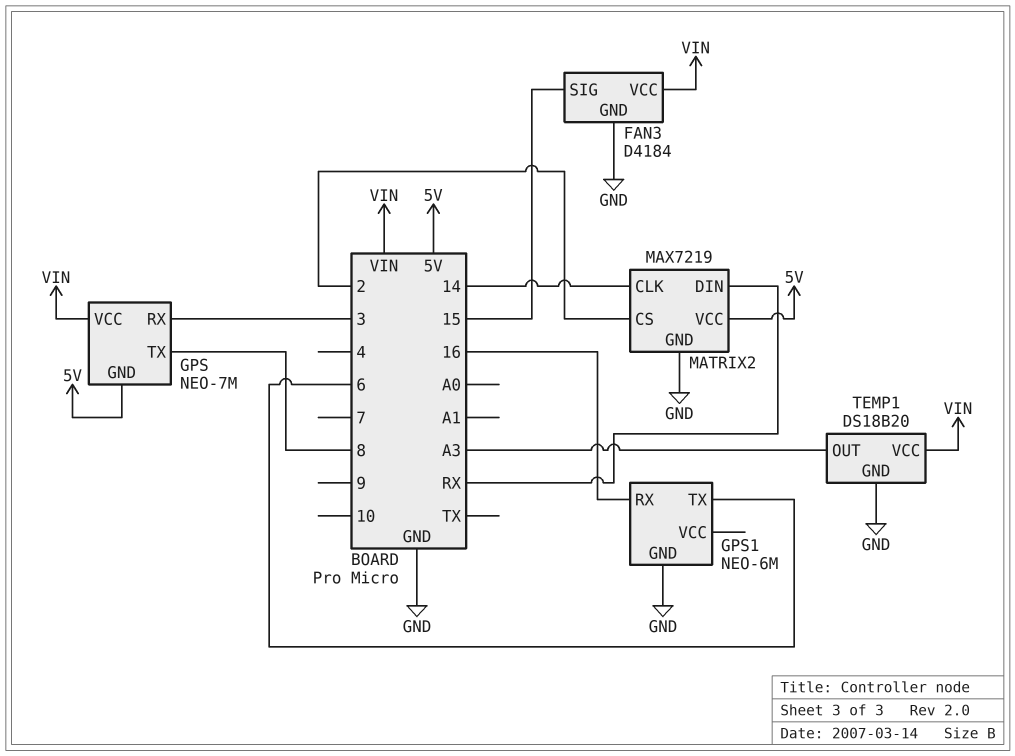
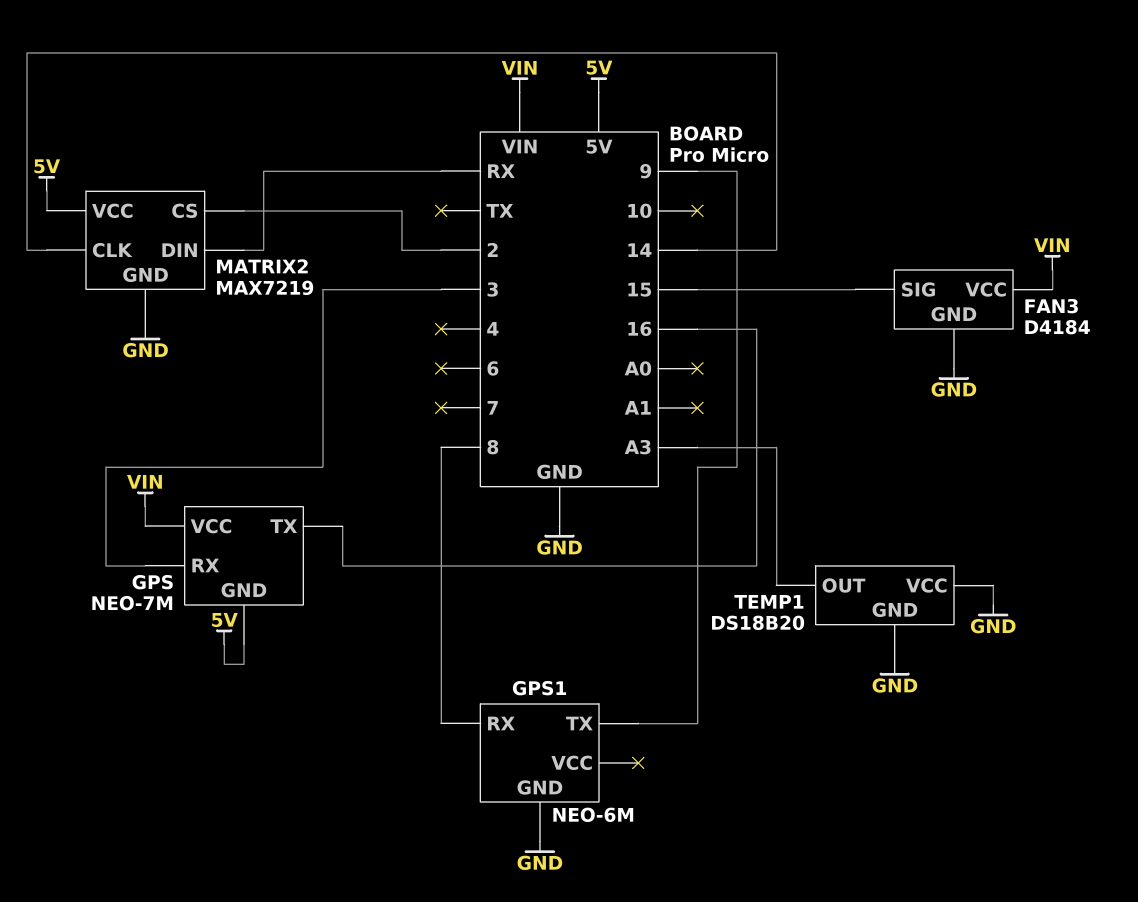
GPS pin TX: 8 -> 16
GPS1 pin RX: 16 -> 8
GPS1 pin TX: 6 -> 9
TEMP1 pin VCC: VIN -> GND

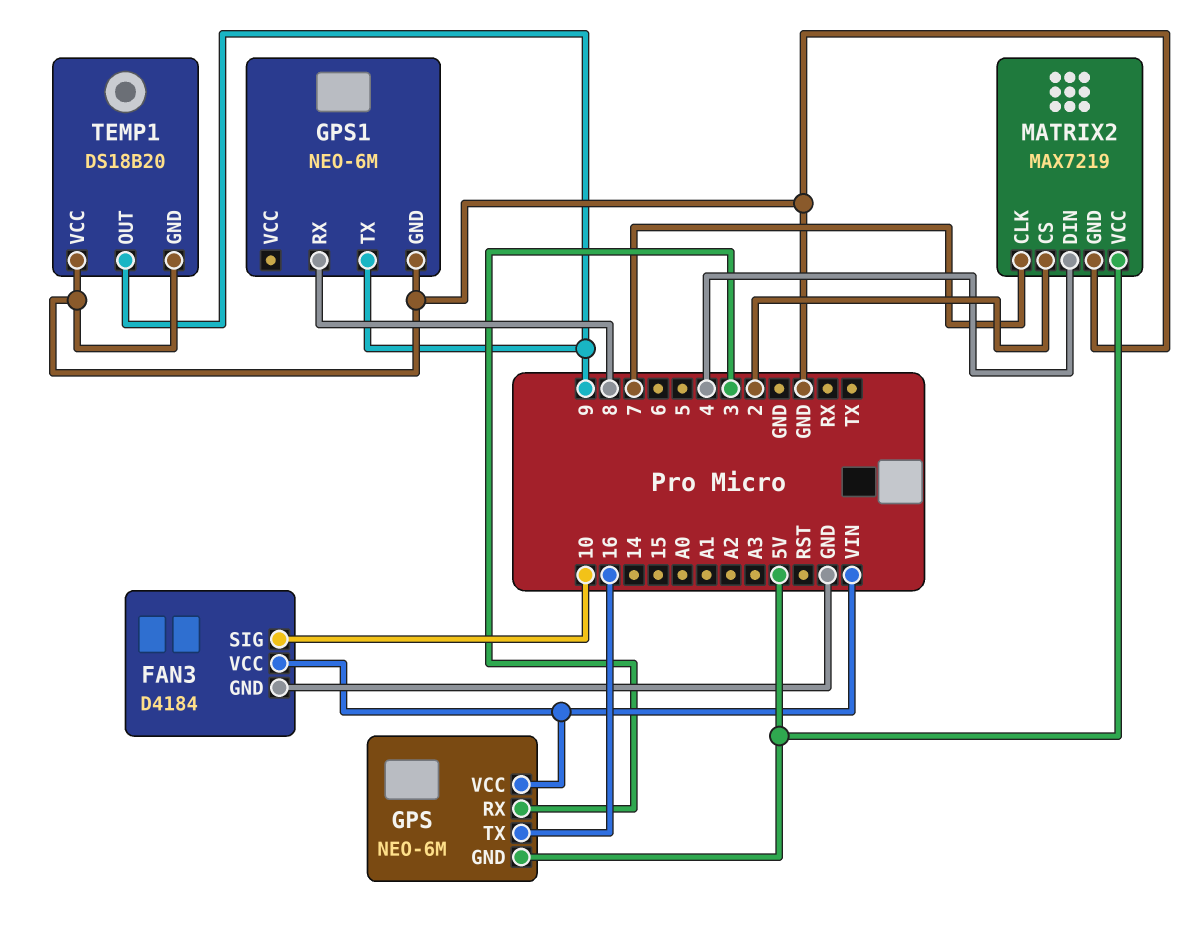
FAN3 pin SIG: 15 -> 10
GPS: NEO-7M -> NEO-6M
MATRIX2 pin CLK: 14 -> 7
MATRIX2 pin DIN: RX -> 4
TEMP1 pin OUT: A3 -> 9

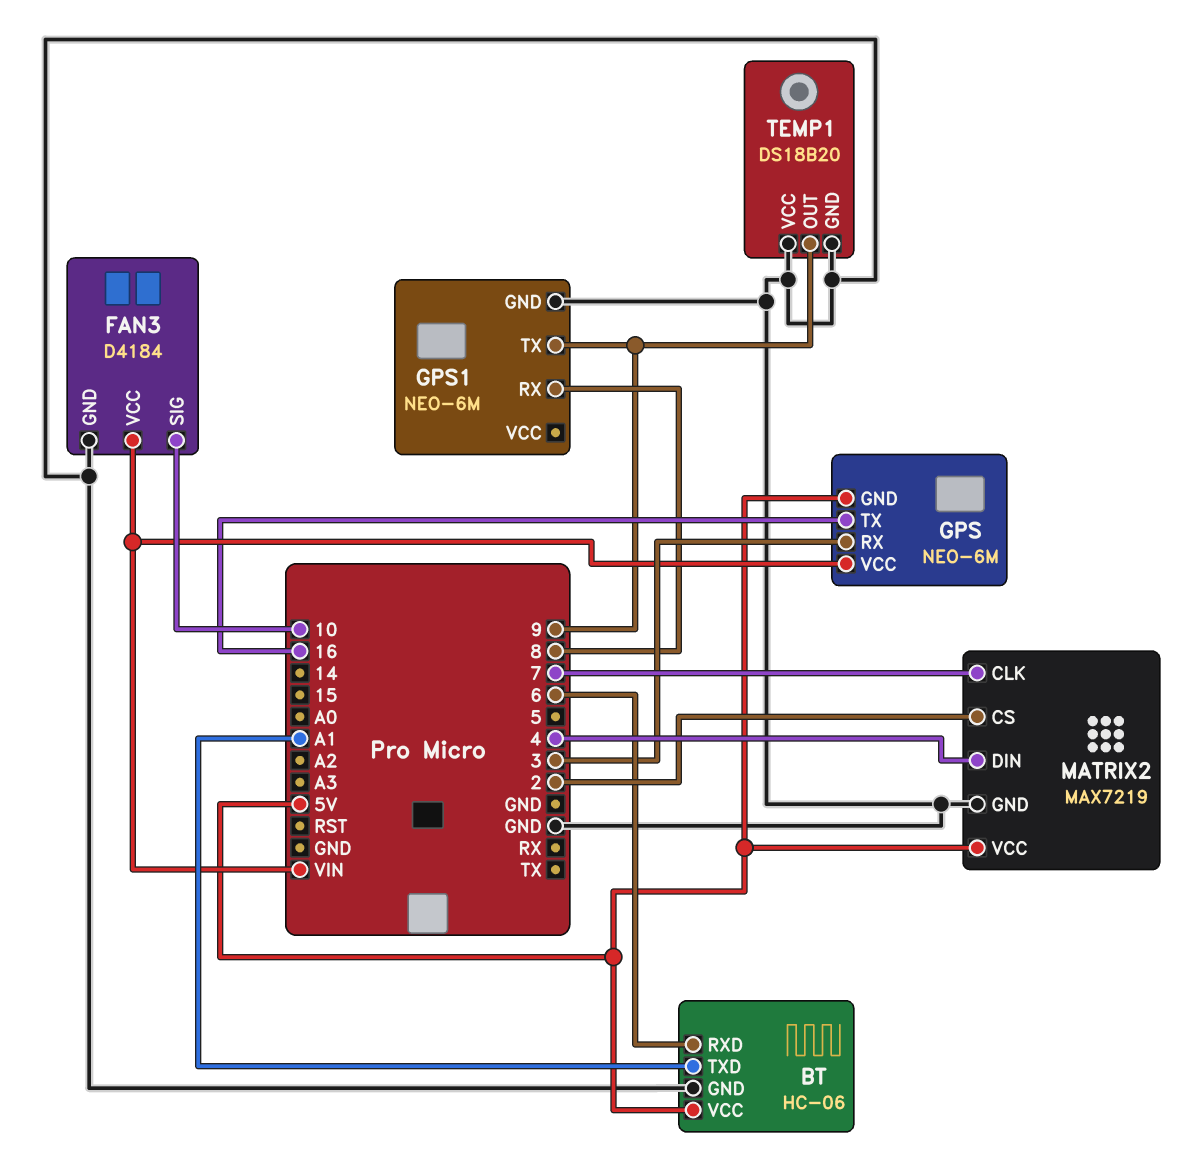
BT: none -> HC-06
BT pin GND: none -> GND
BT pin RXD: none -> 6
BT pin TXD: none -> A1
BT pin VCC: none -> 5V

